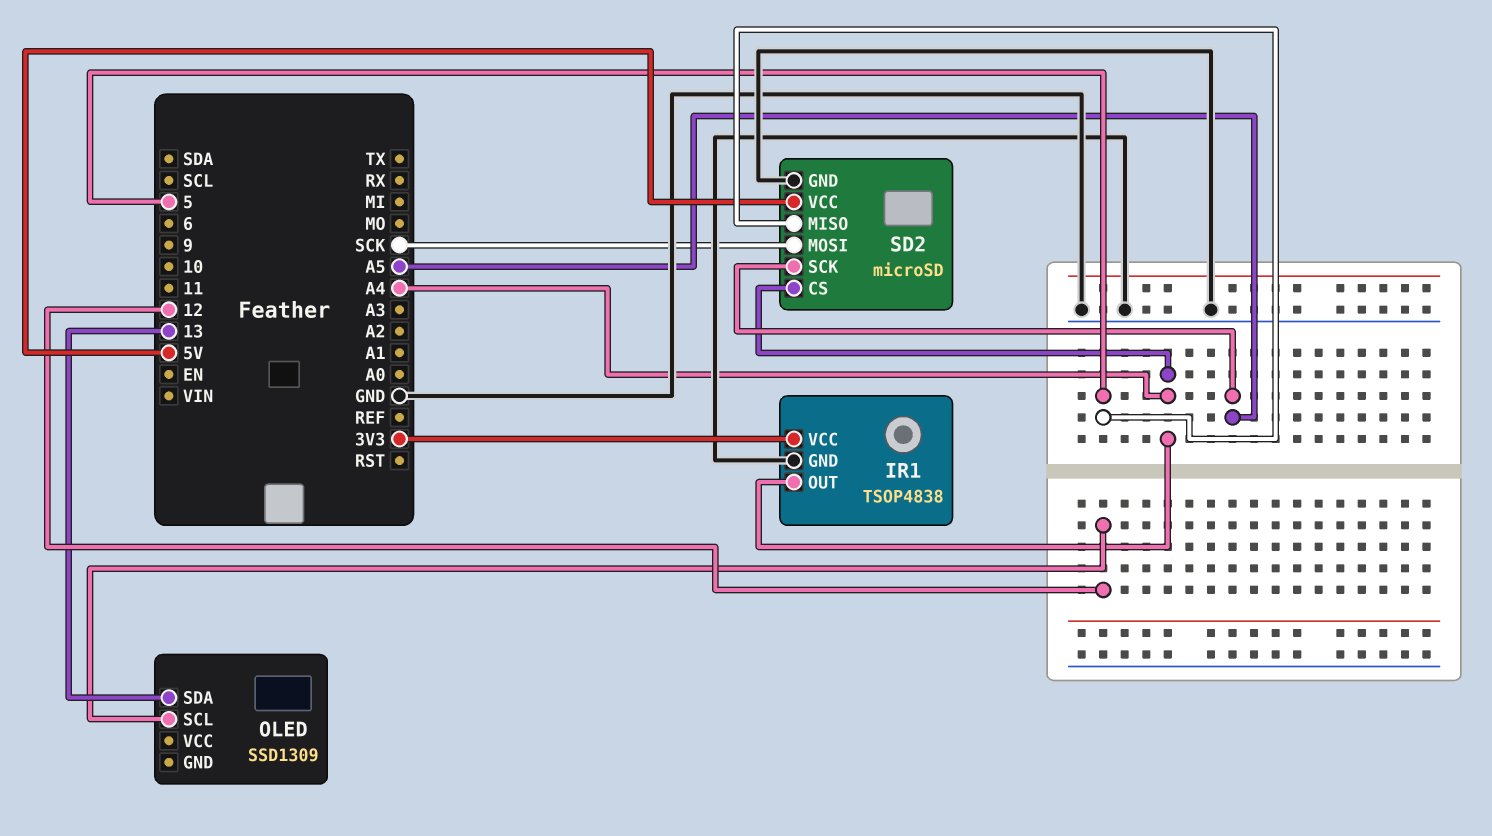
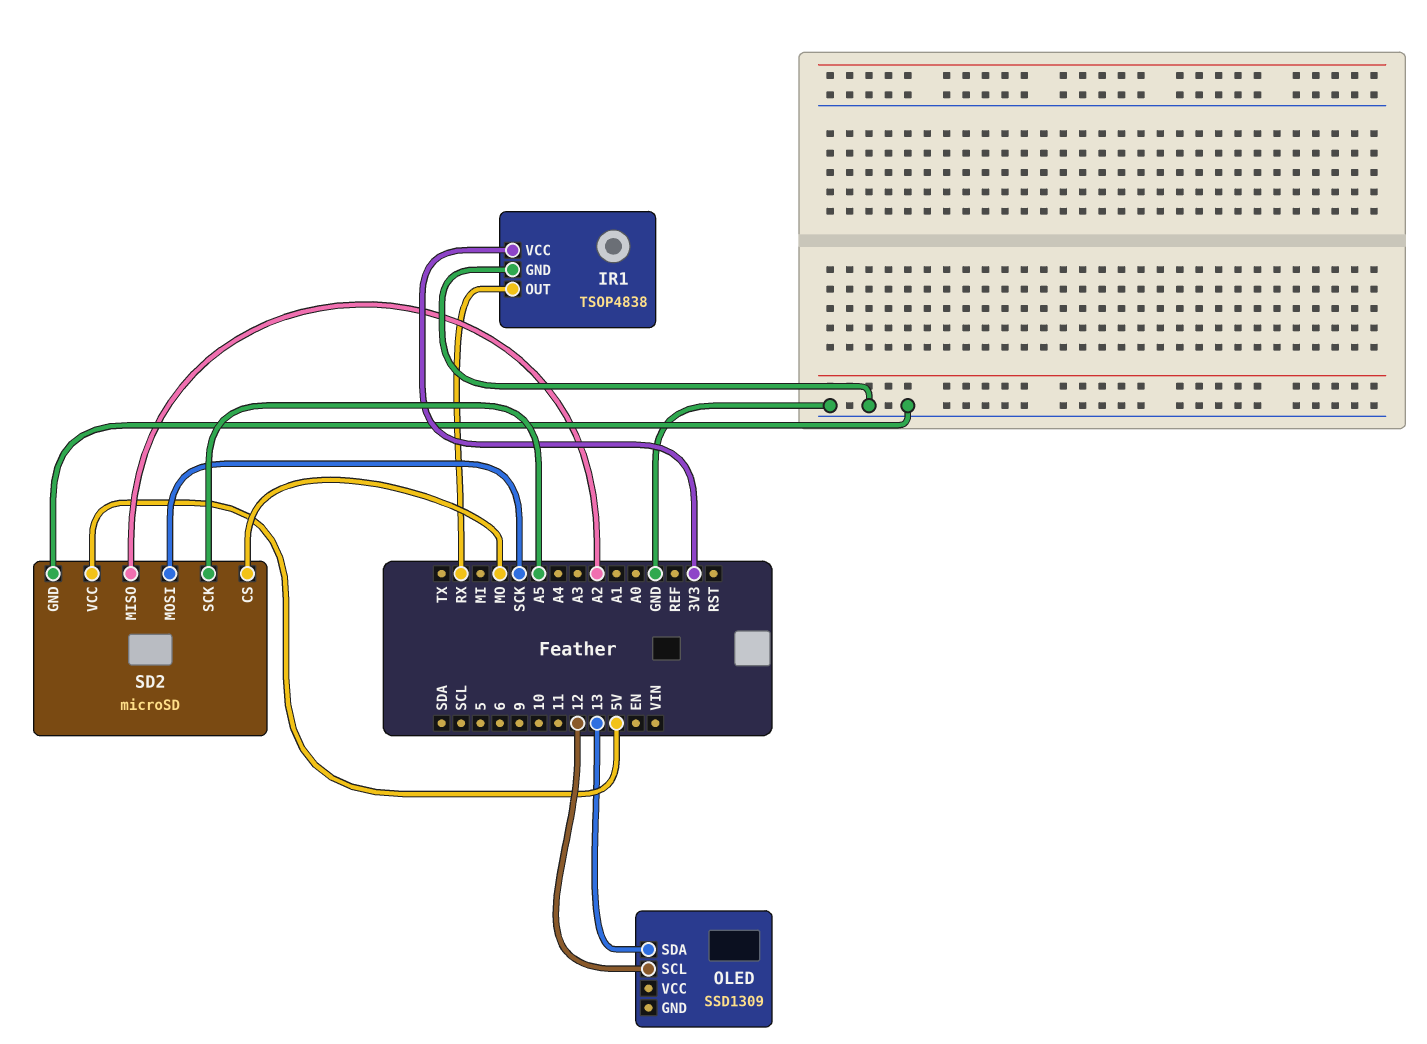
IR1 pin OUT: A4 -> RX
SD2 pin CS: A4 -> MO
SD2 pin MISO: 5 -> A2

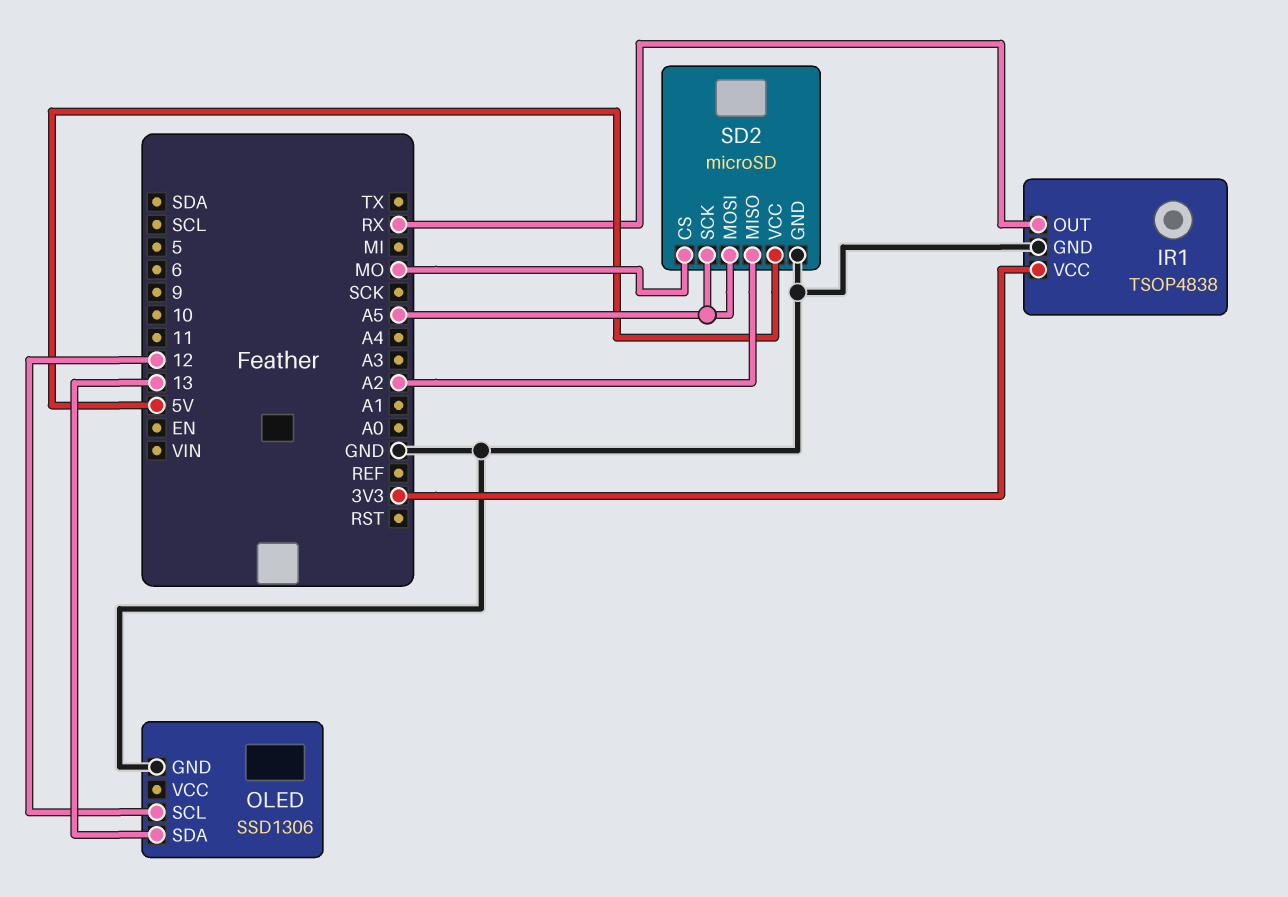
OLED: SSD1309 -> SSD1306
OLED pin GND: none -> GND
SD2 pin MOSI: SCK -> A5

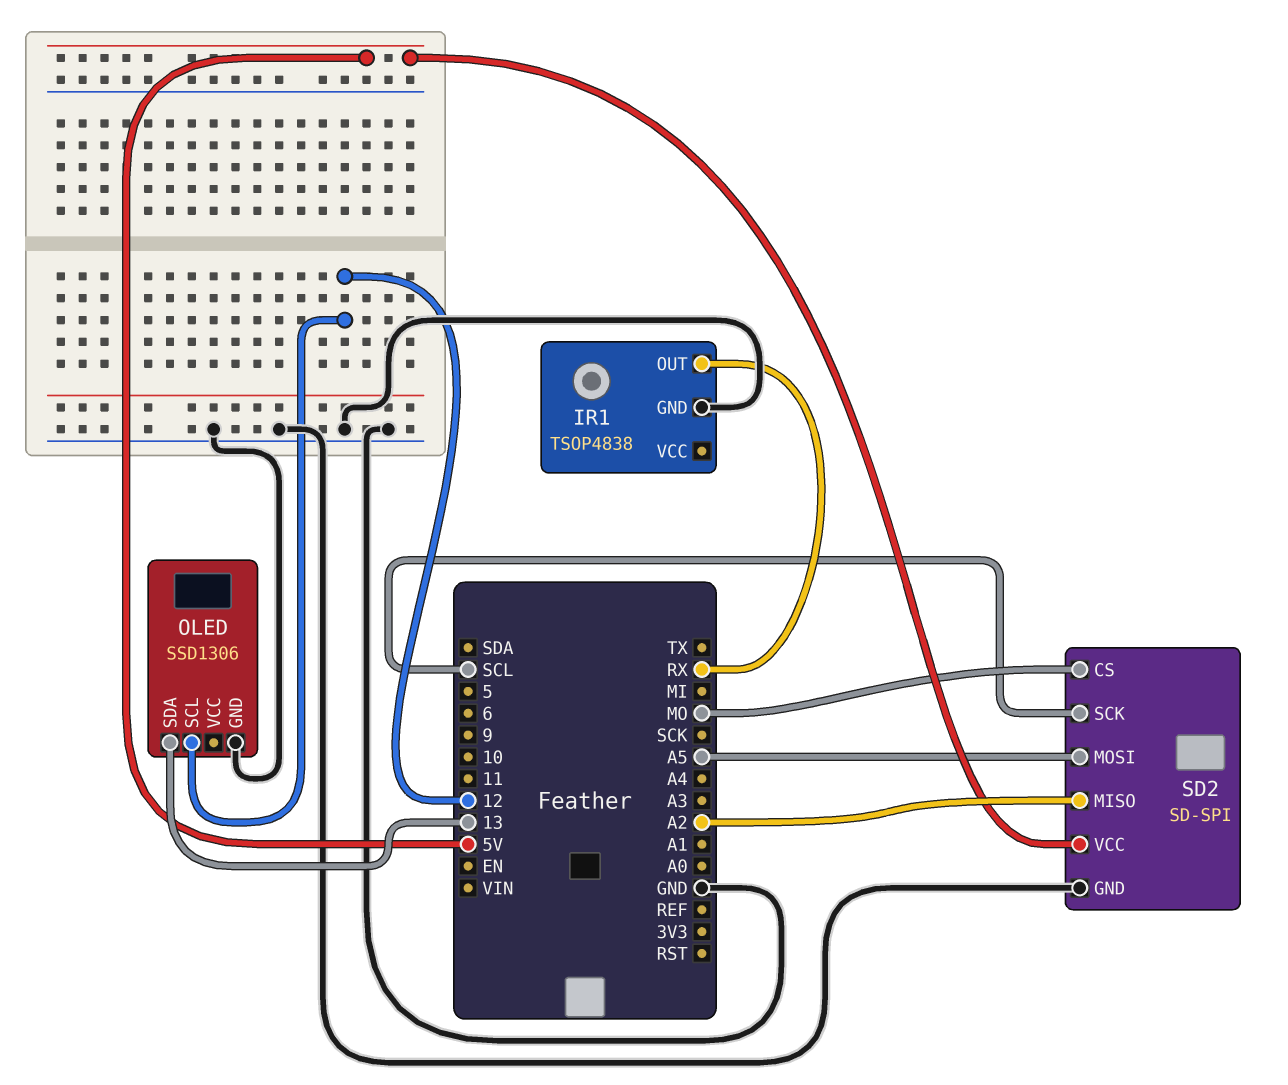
IR1 pin VCC: 3V3 -> none
SD2: microSD -> SD-SPI
SD2 pin SCK: A5 -> SCL

